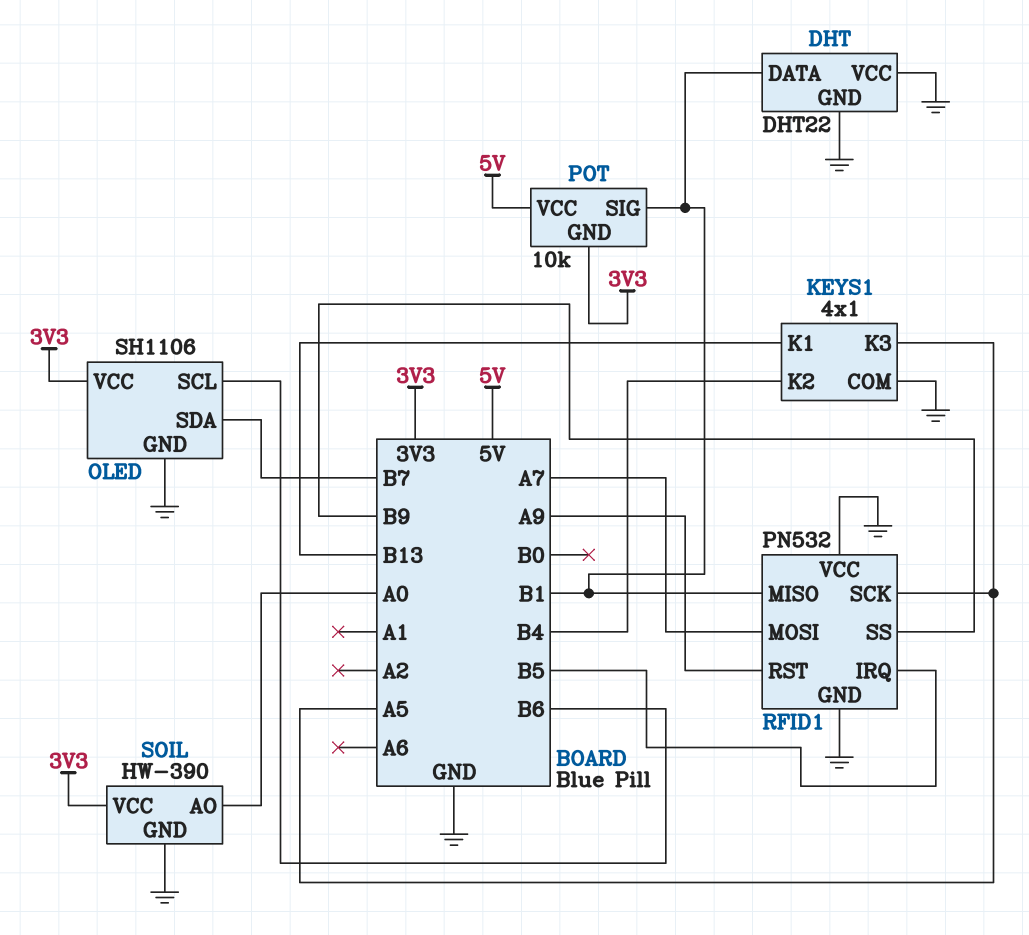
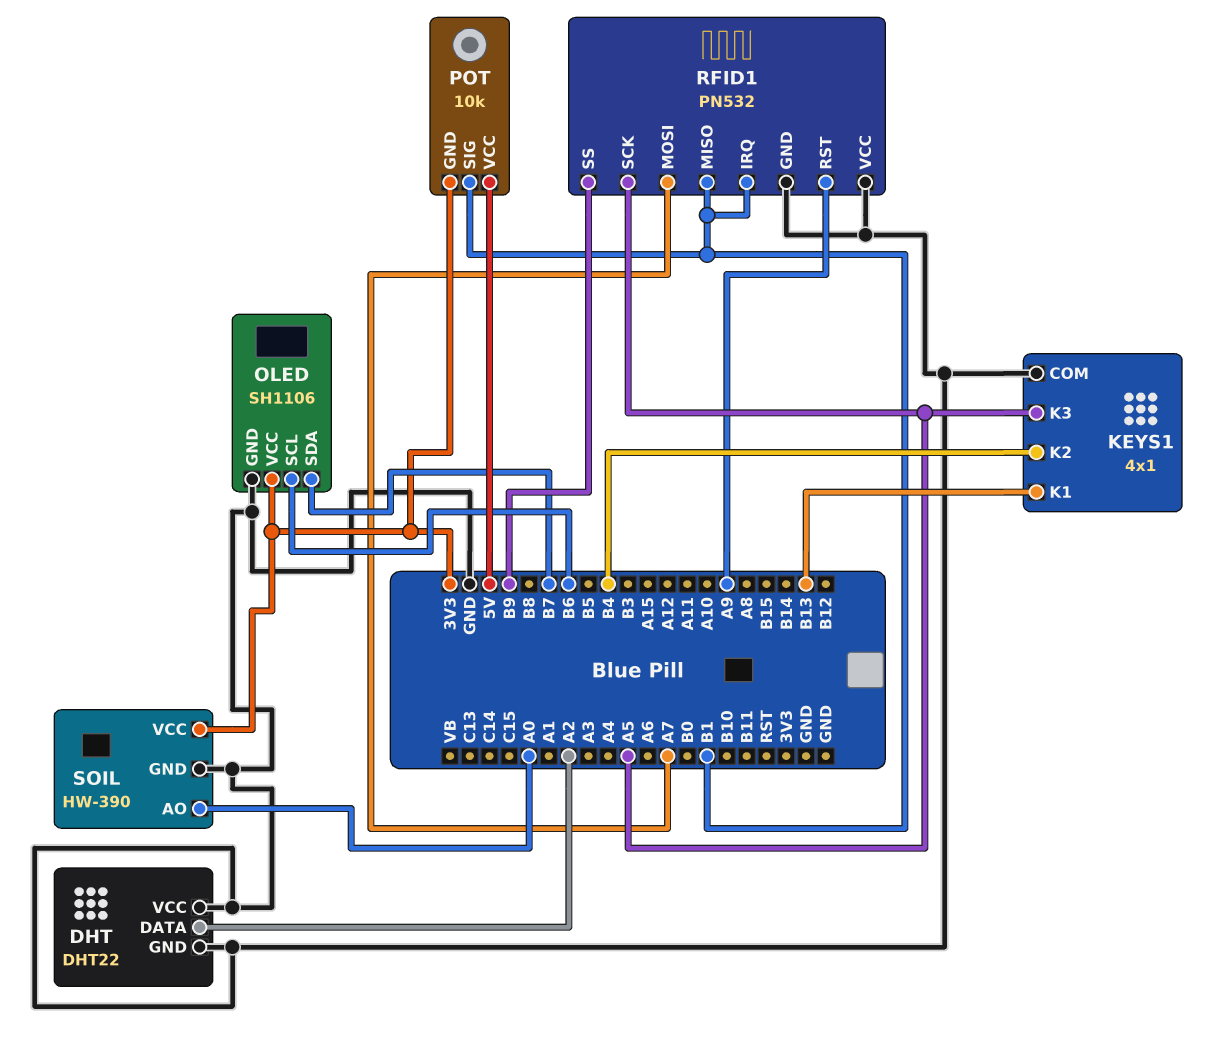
DHT pin DATA: B1 -> A2
RFID1 pin IRQ: B5 -> B1

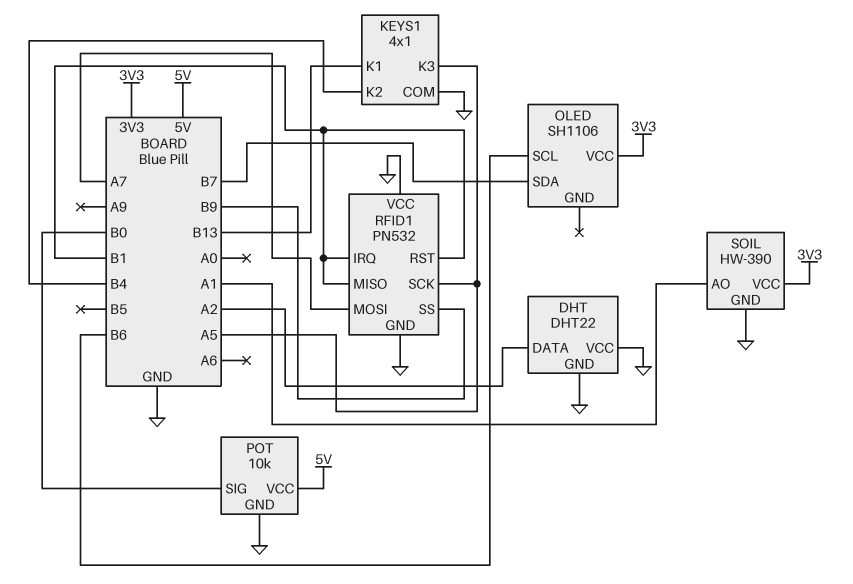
OLED pin GND: GND -> none
POT pin GND: 3V3 -> GND
POT pin SIG: B1 -> B0
RFID1 pin RST: A9 -> B1
SOIL pin AO: A0 -> A1

